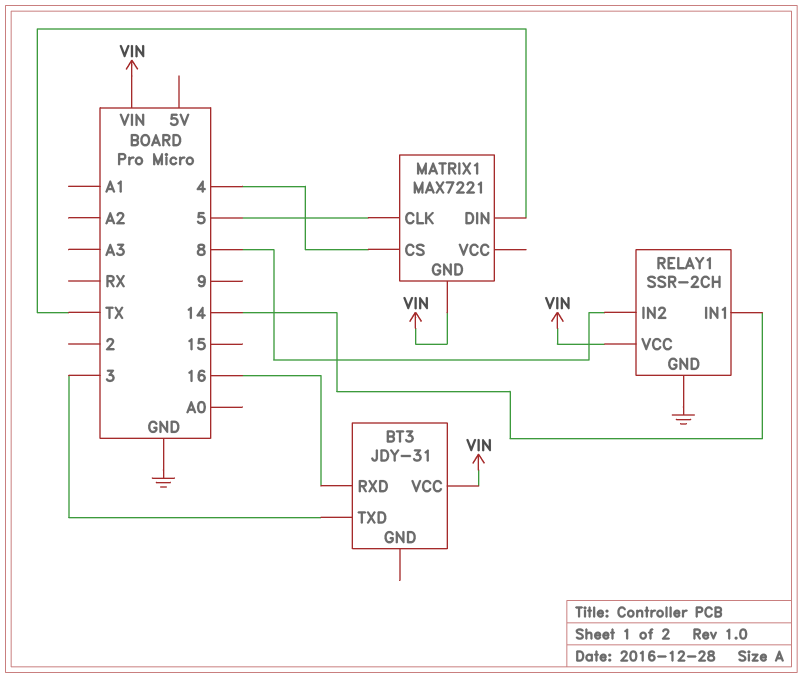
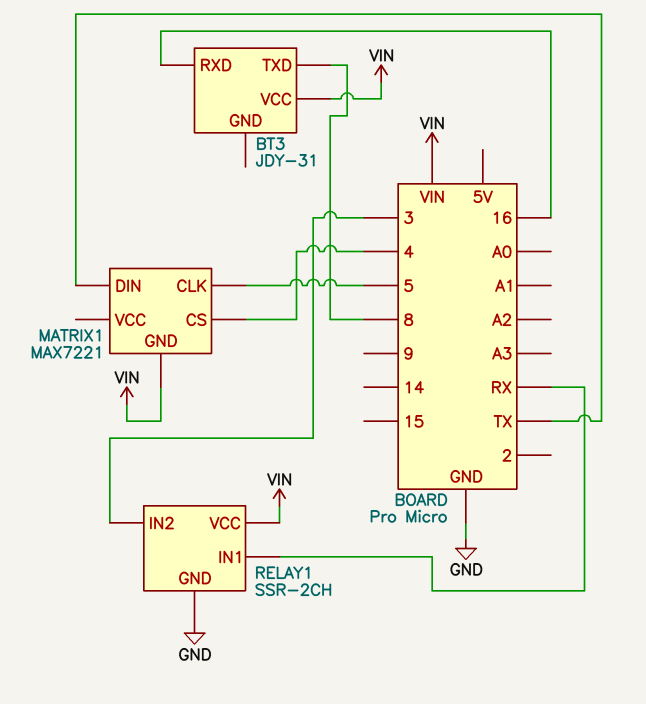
BT3 pin TXD: 3 -> 8
RELAY1 pin IN1: 14 -> RX
RELAY1 pin IN2: 8 -> 3

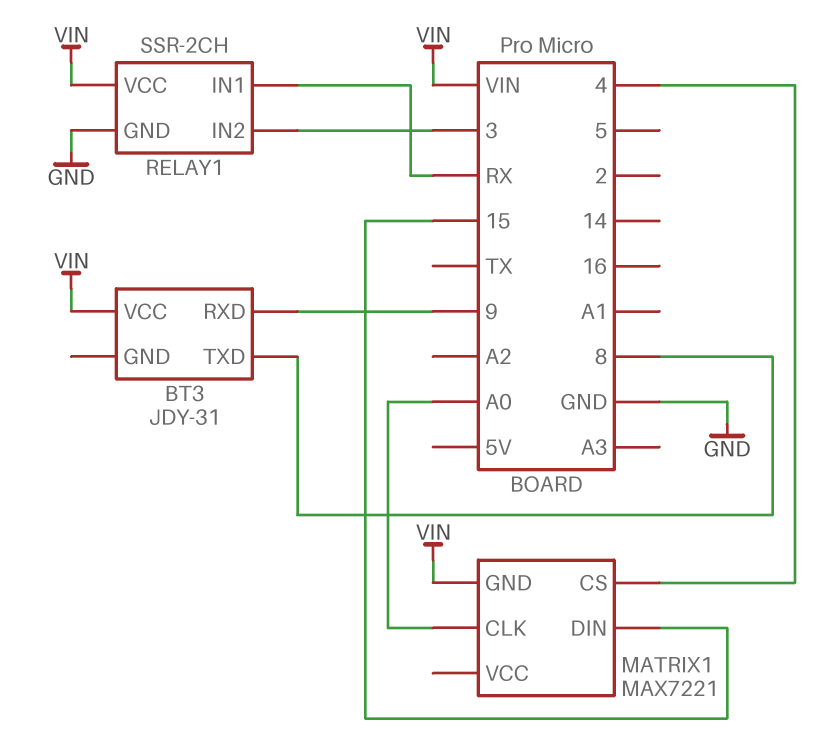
BT3 pin RXD: 16 -> 9
MATRIX1 pin CLK: 5 -> A0
MATRIX1 pin DIN: TX -> 15

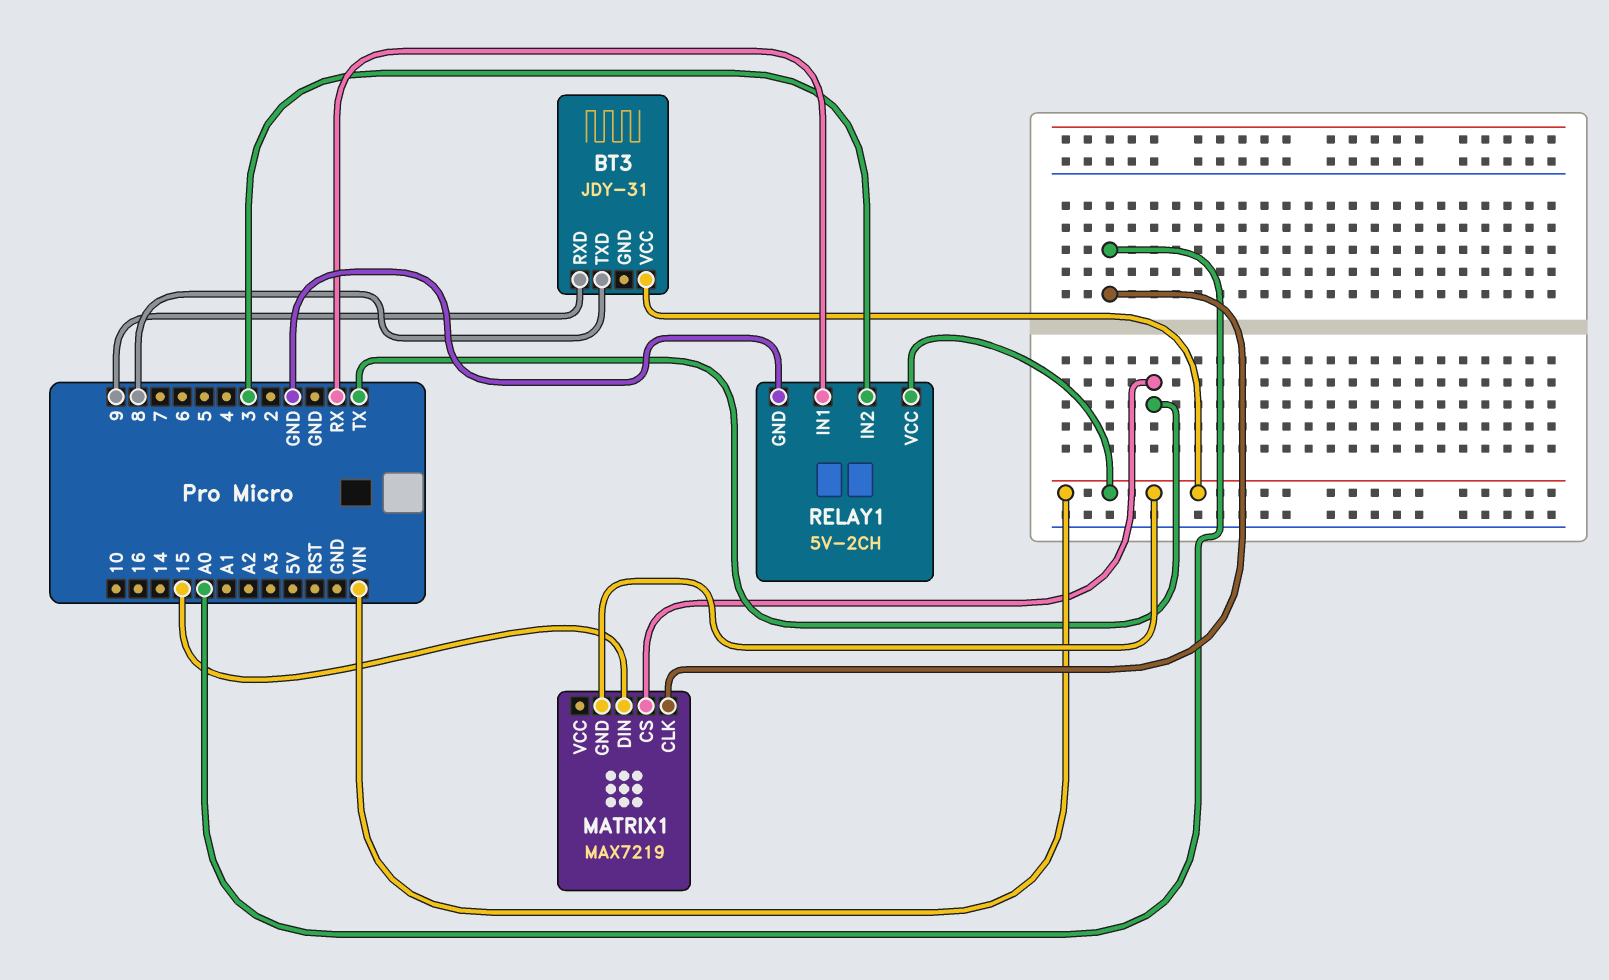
MATRIX1: MAX7221 -> MAX7219
MATRIX1 pin CS: 4 -> TX
RELAY1: SSR-2CH -> 5V-2CH

